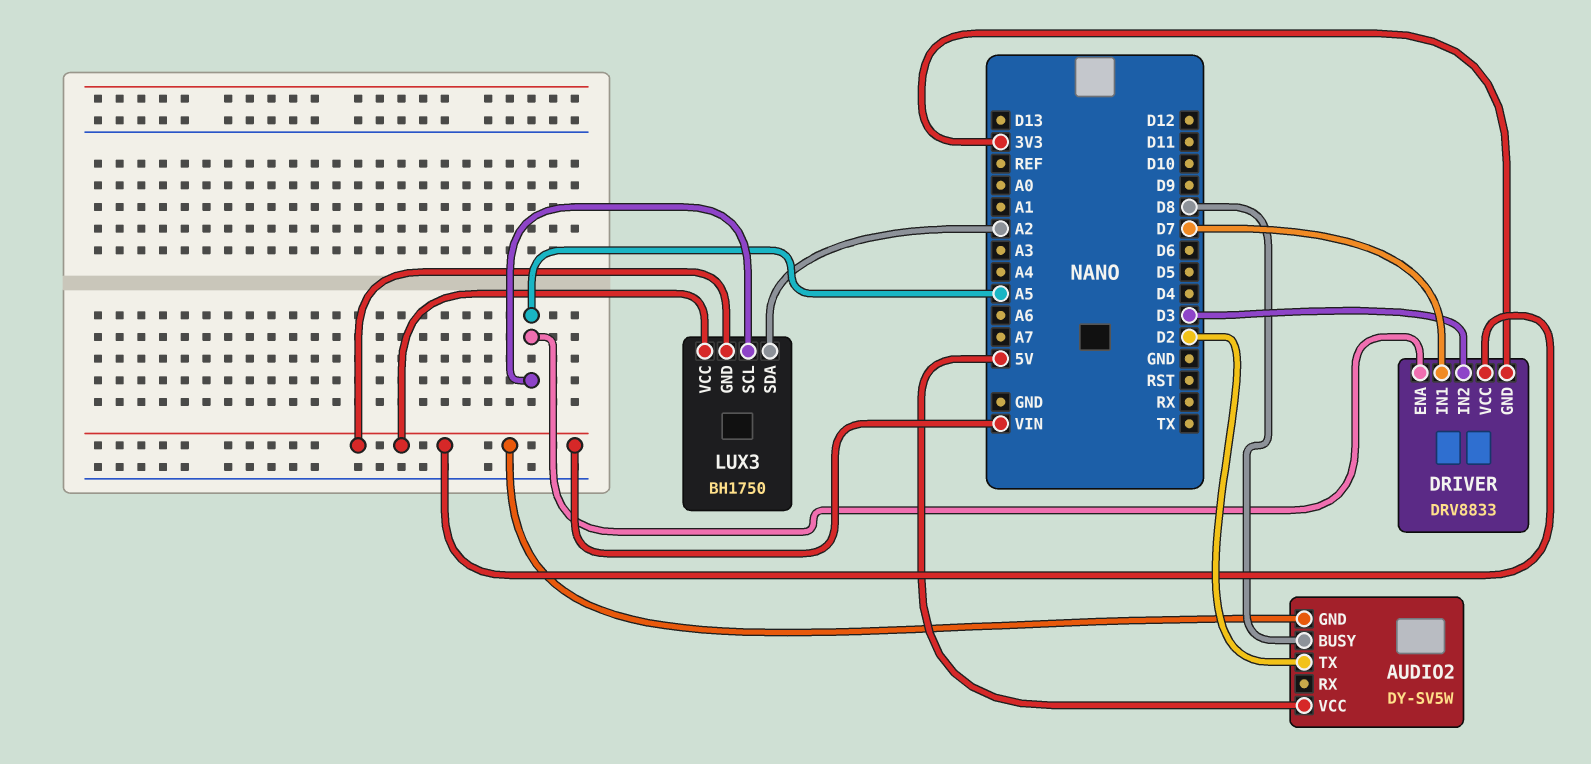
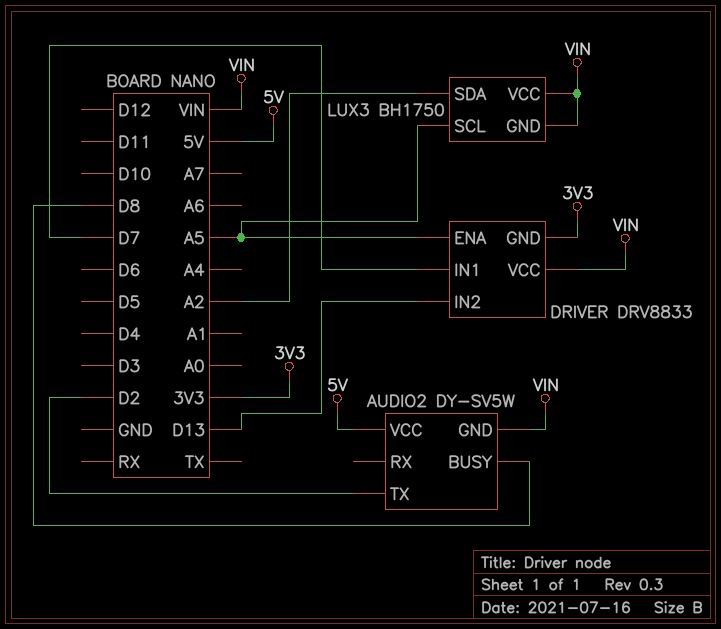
DRIVER pin IN2: D3 -> D13

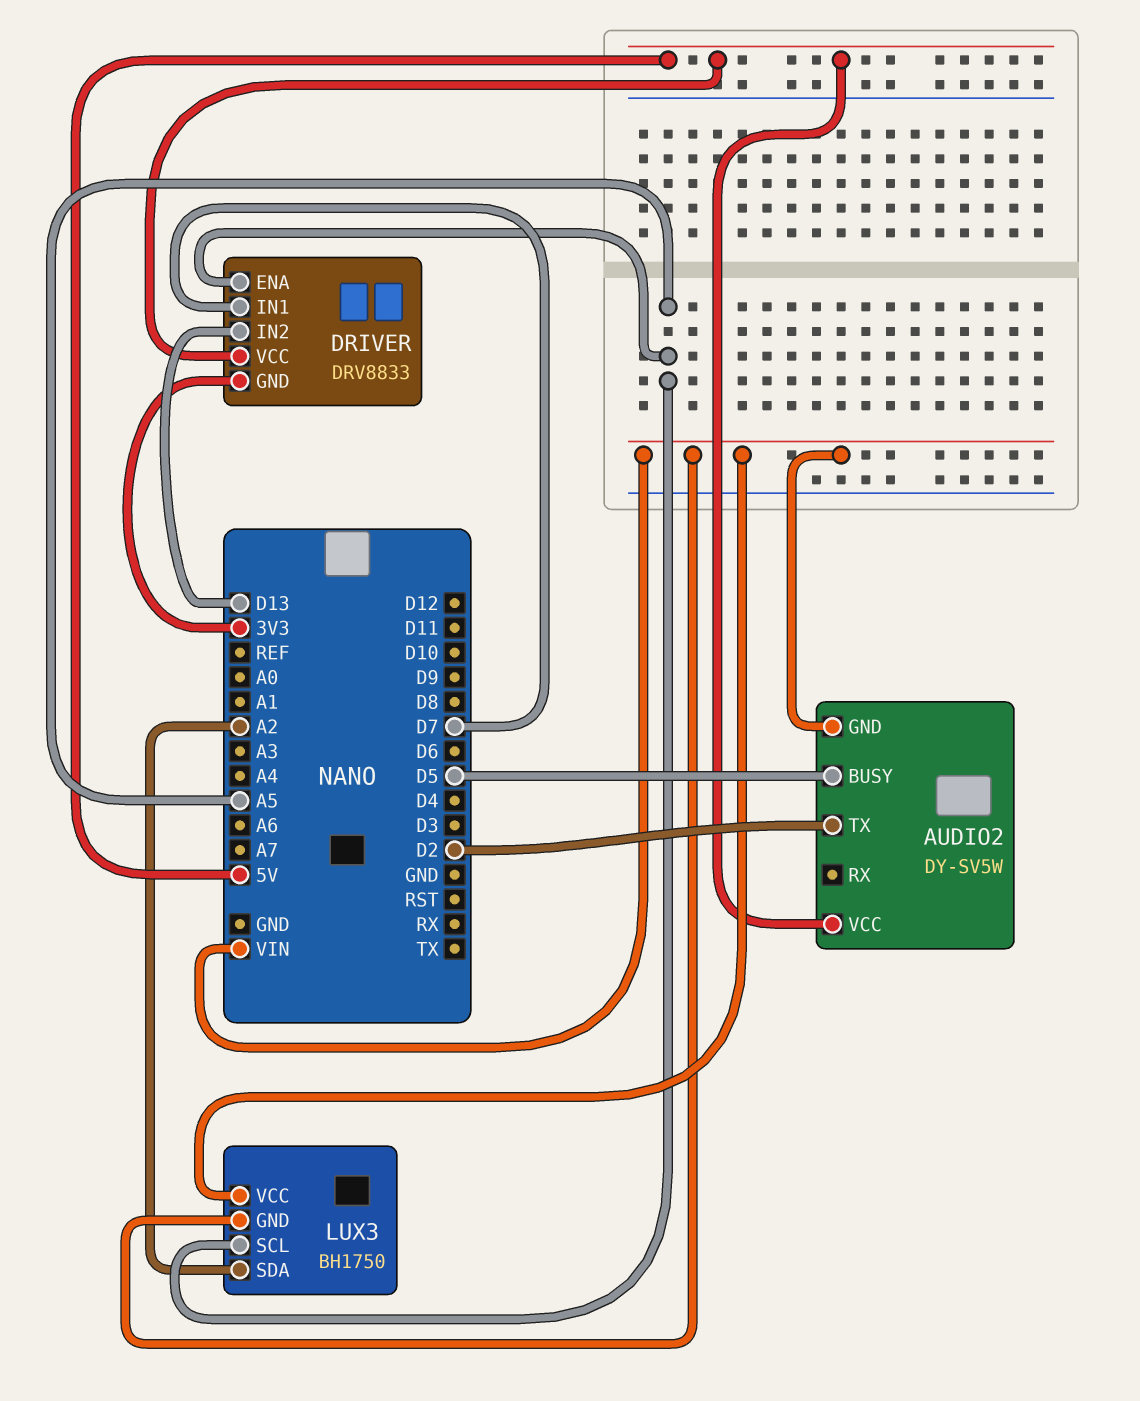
AUDIO2 pin BUSY: D8 -> D5
DRIVER pin VCC: VIN -> 5V

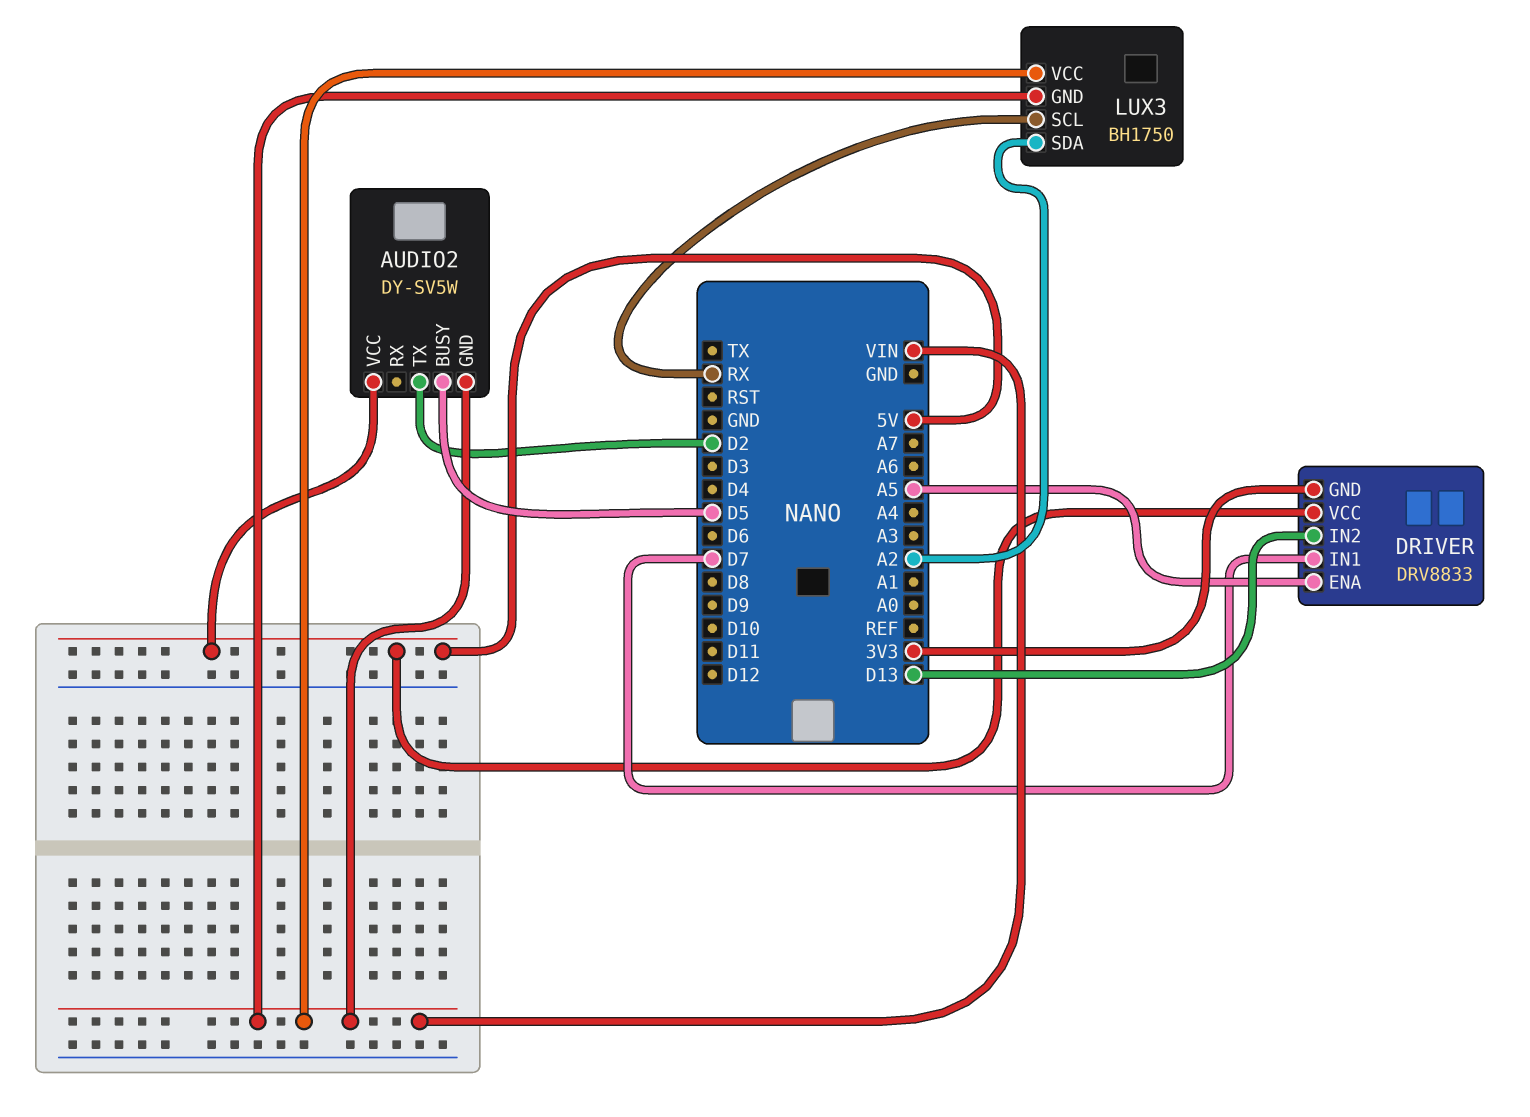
LUX3 pin SCL: A5 -> RX

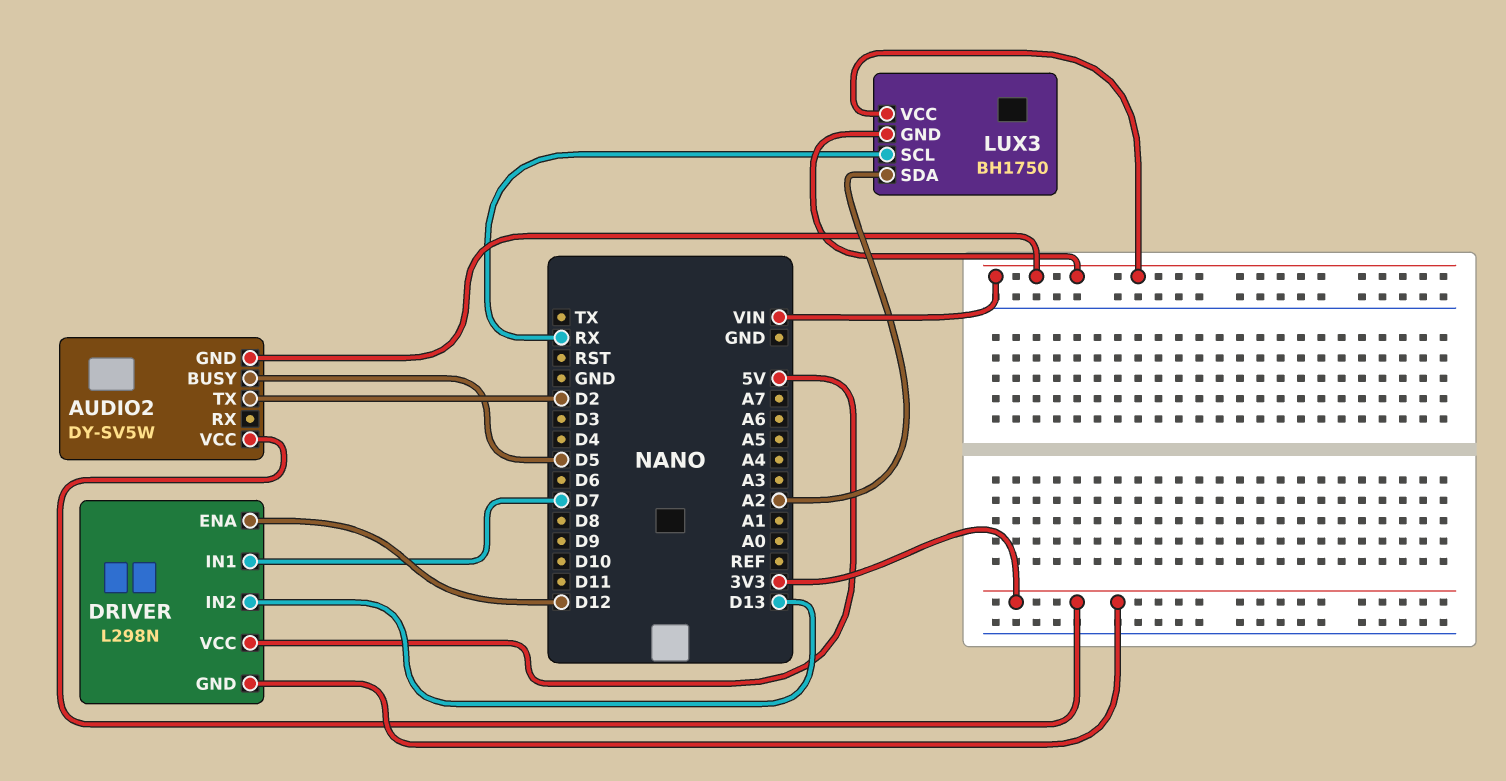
AUDIO2 pin VCC: 5V -> 3V3
DRIVER: DRV8833 -> L298N
DRIVER pin ENA: A5 -> D12

